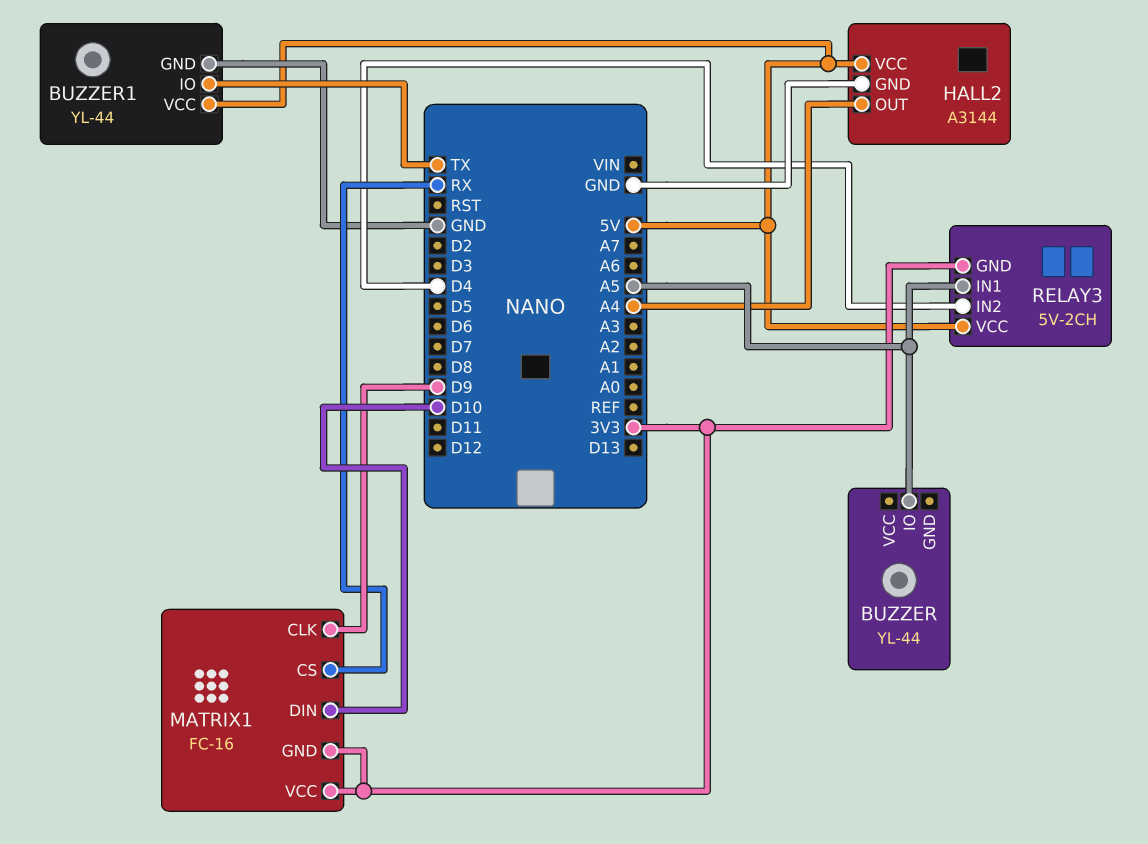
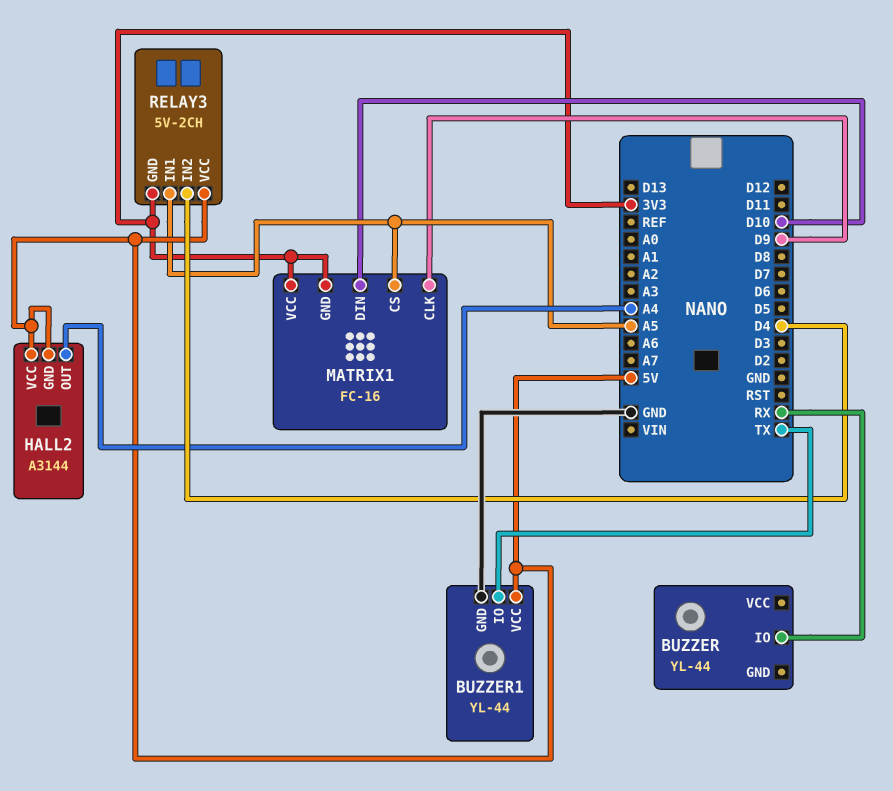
BUZZER pin IO: A5 -> RX
HALL2 pin GND: GND -> 5V
MATRIX1 pin CS: RX -> A5

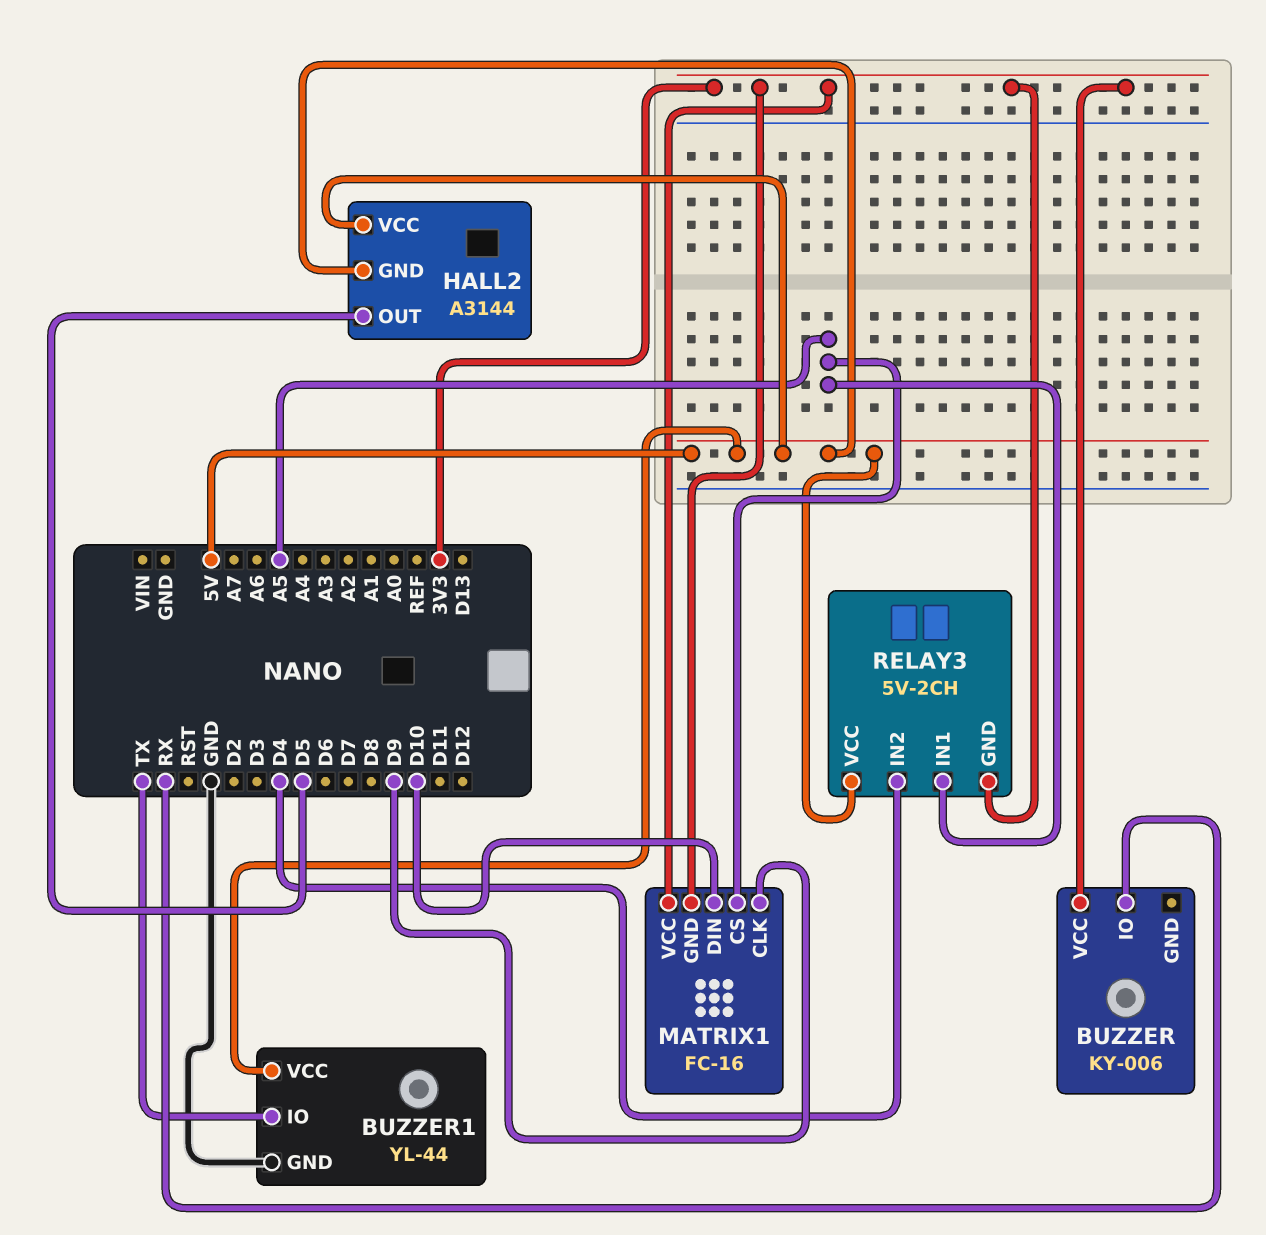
BUZZER: YL-44 -> KY-006
BUZZER pin VCC: none -> 3V3
HALL2 pin OUT: A4 -> D5

